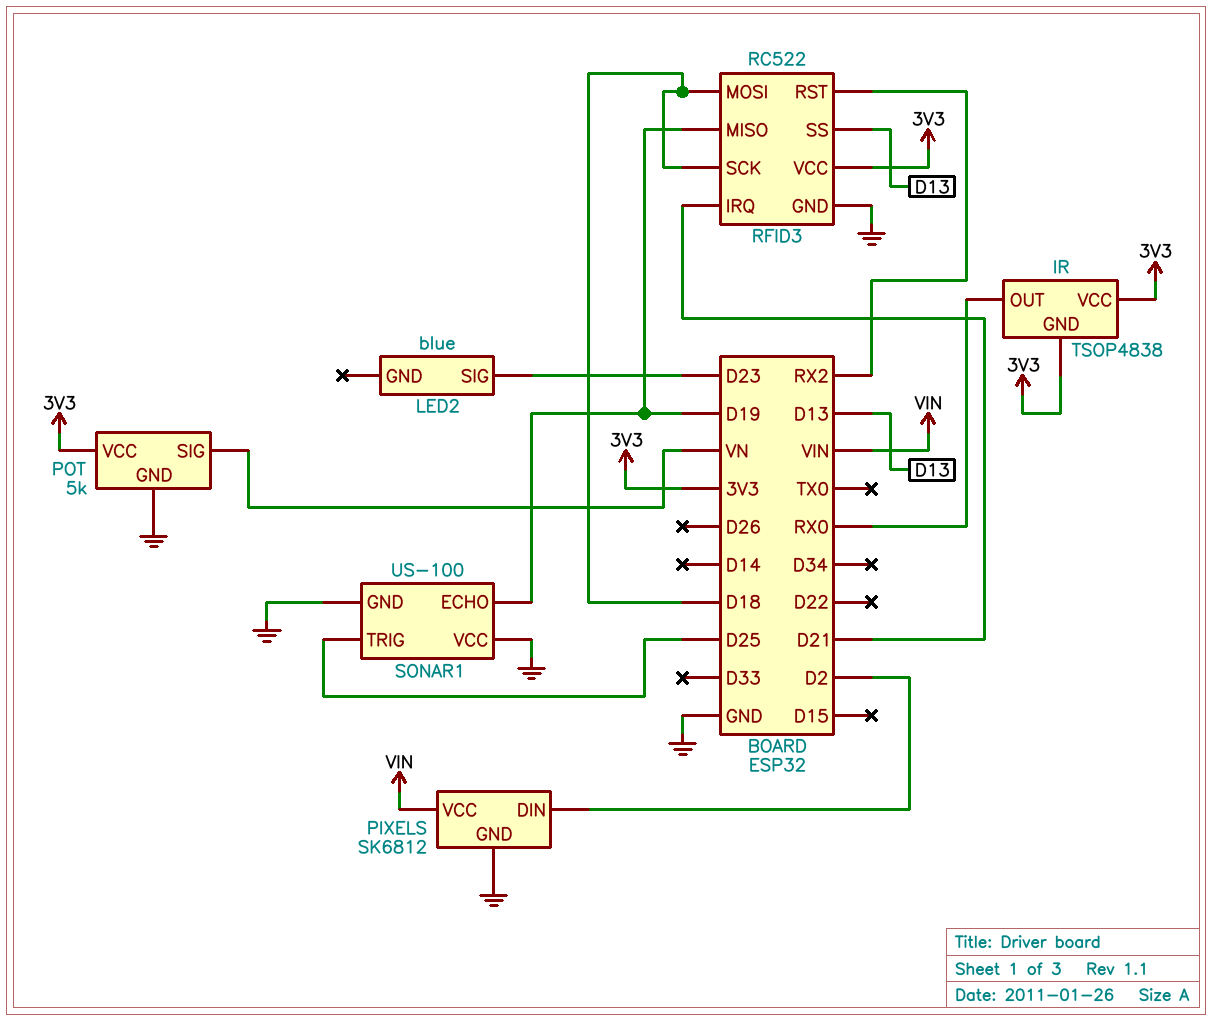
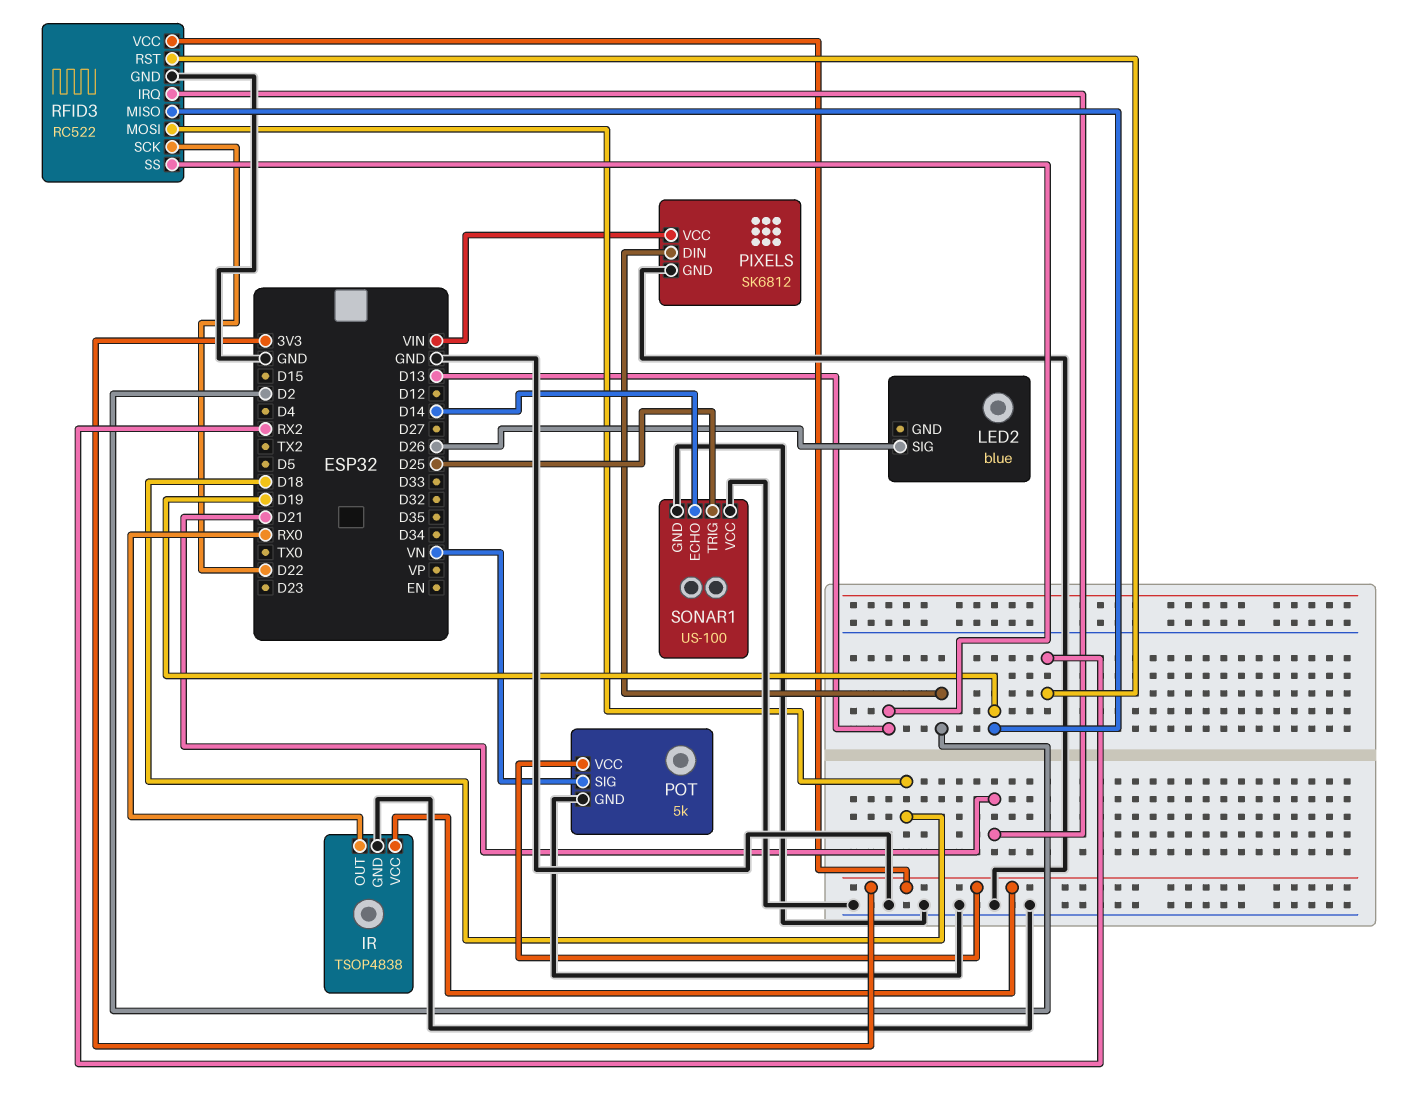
IR pin GND: 3V3 -> GND
LED2 pin SIG: D23 -> D26
RFID3 pin SCK: D18 -> D22
SONAR1 pin ECHO: D19 -> D14

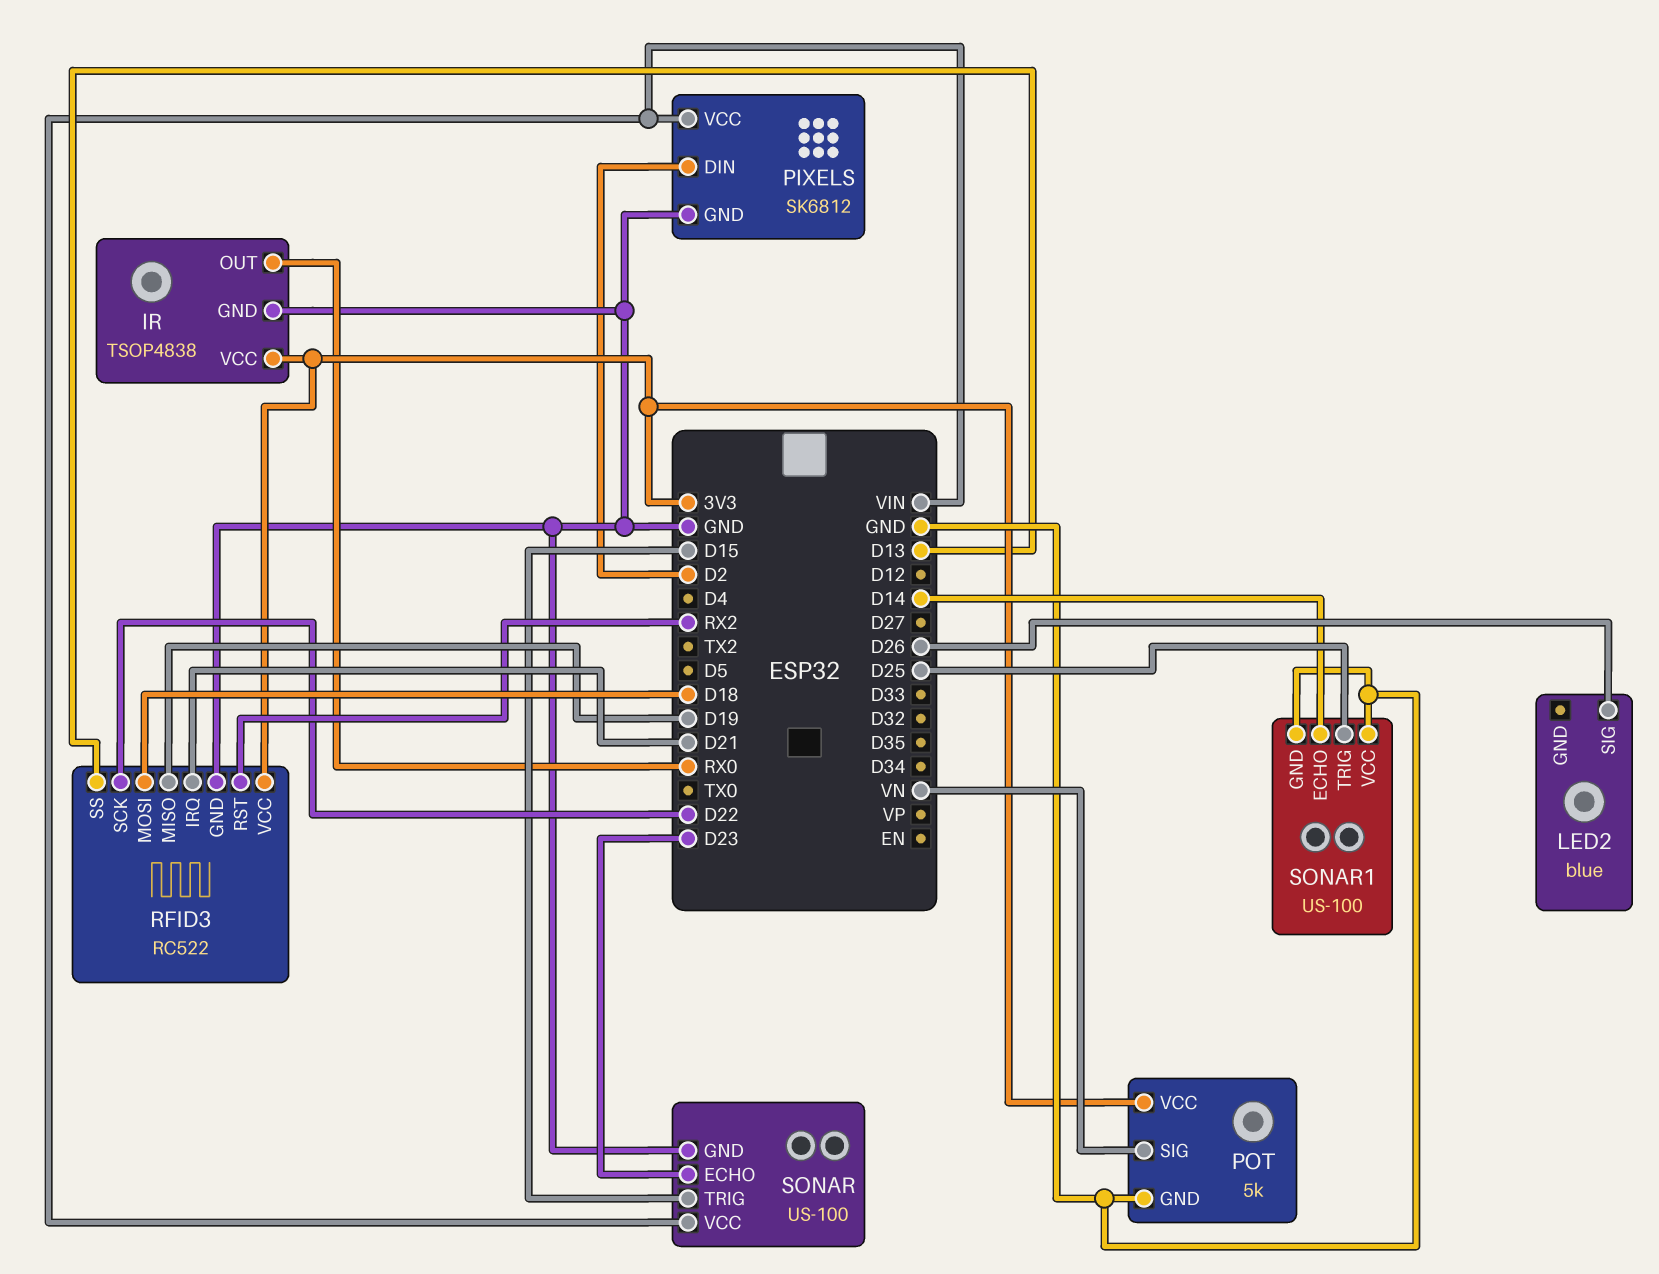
SONAR: none -> US-100
SONAR pin ECHO: none -> D23
SONAR pin GND: none -> GND
SONAR pin TRIG: none -> D15
SONAR pin VCC: none -> VIN

